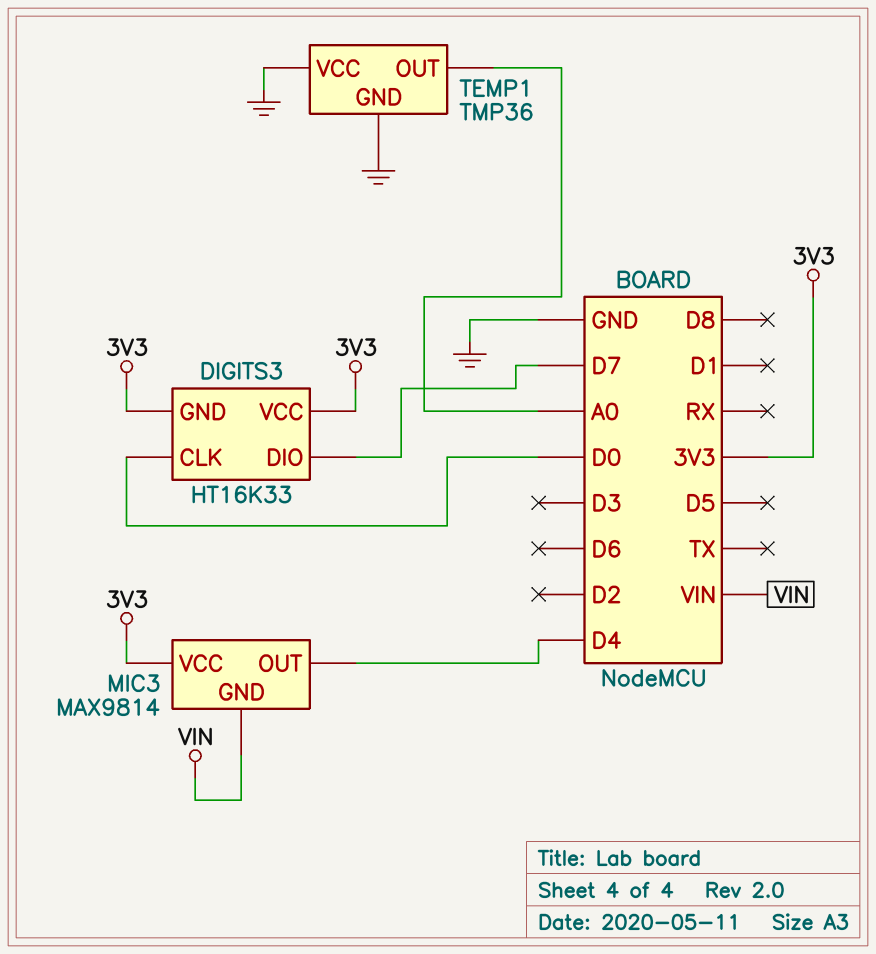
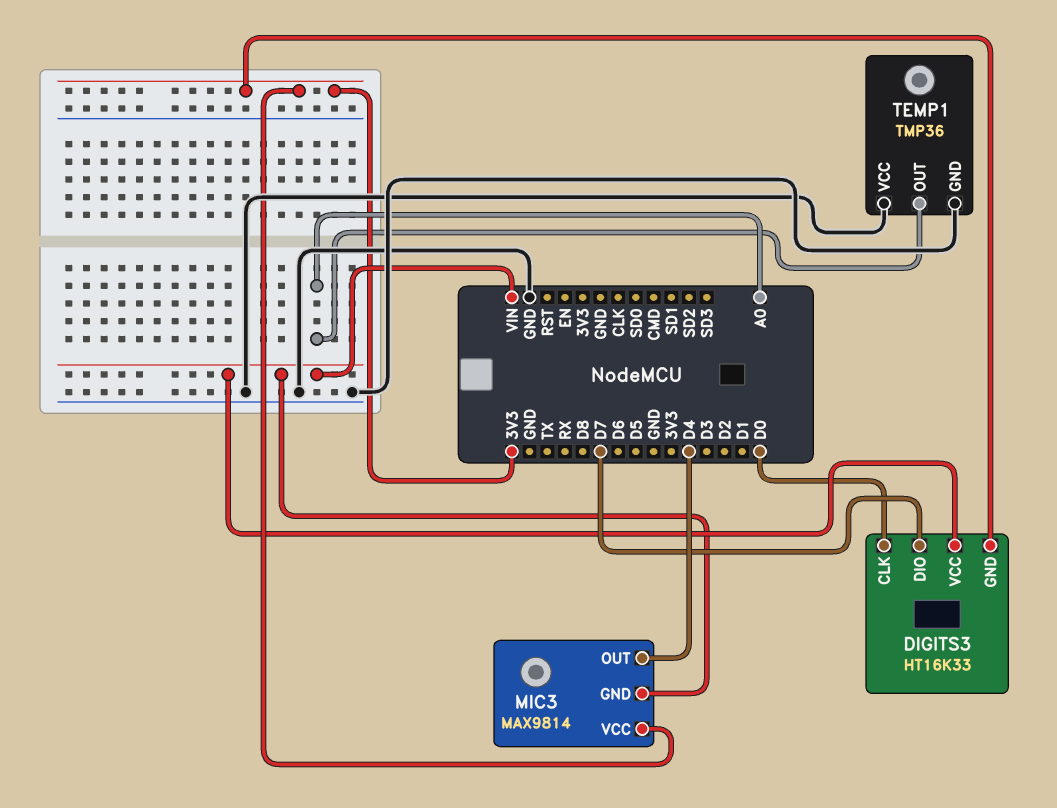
DIGITS3 pin VCC: 3V3 -> VIN

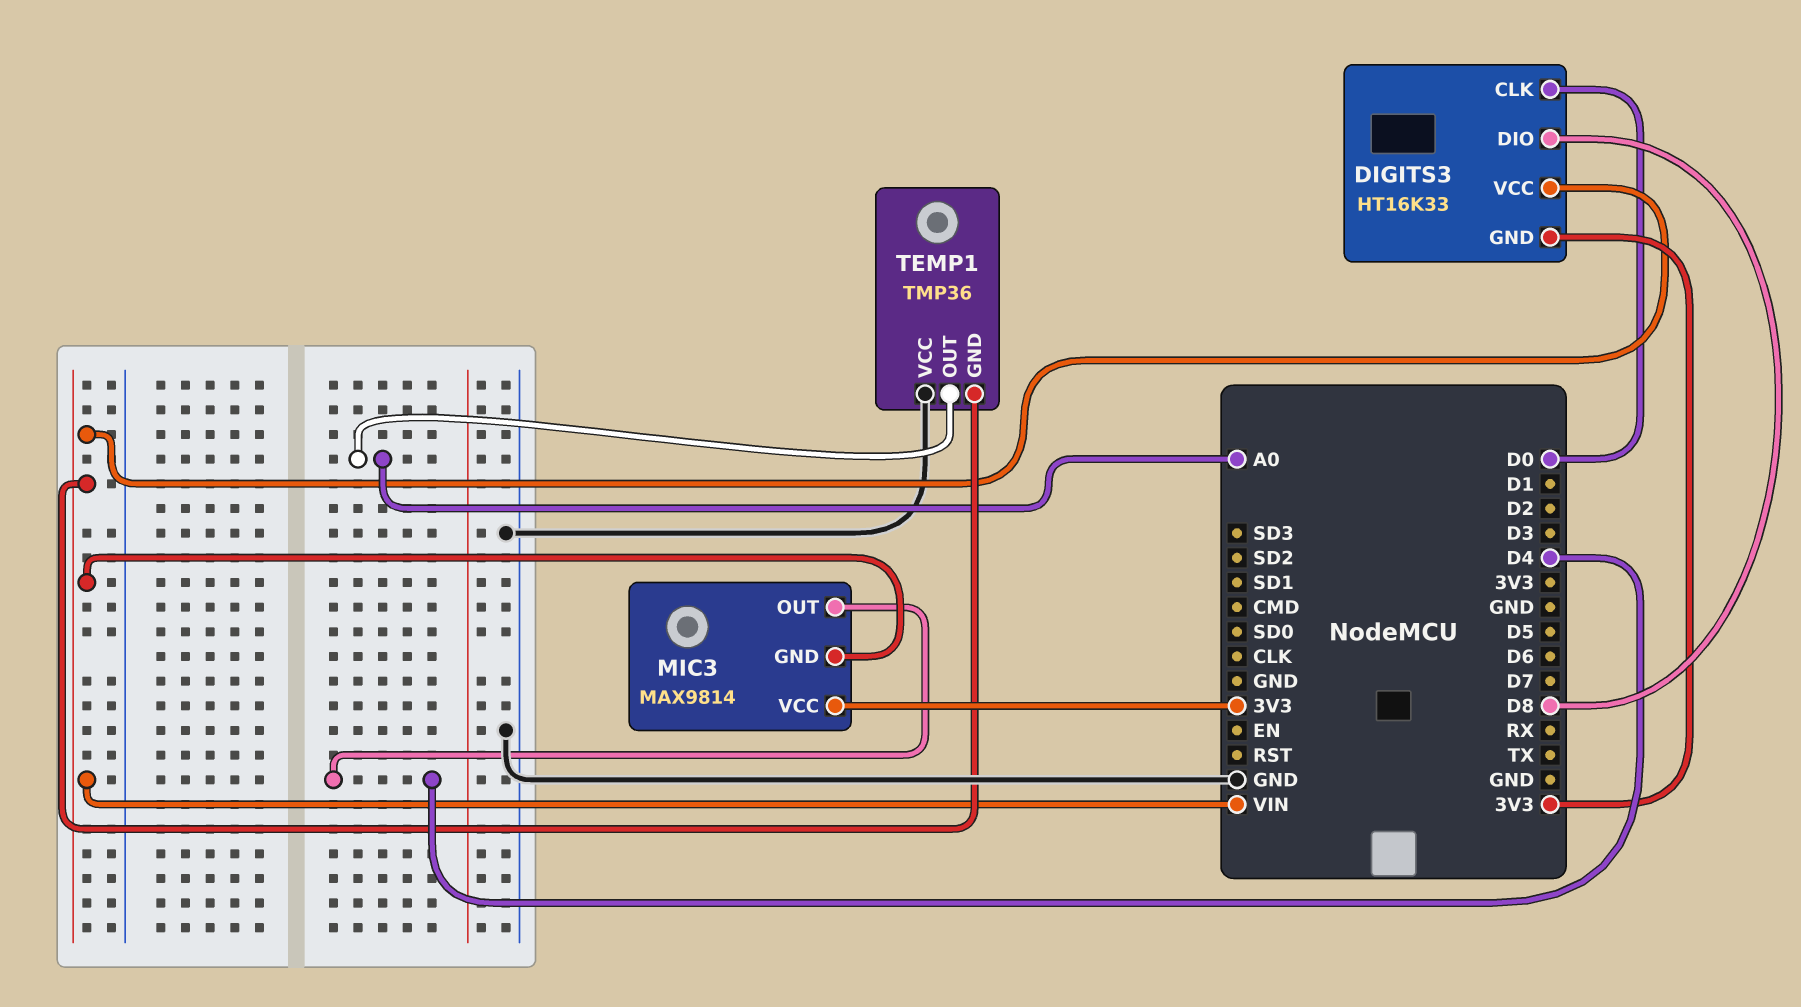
DIGITS3 pin DIO: D7 -> D8
TEMP1 pin GND: GND -> VIN

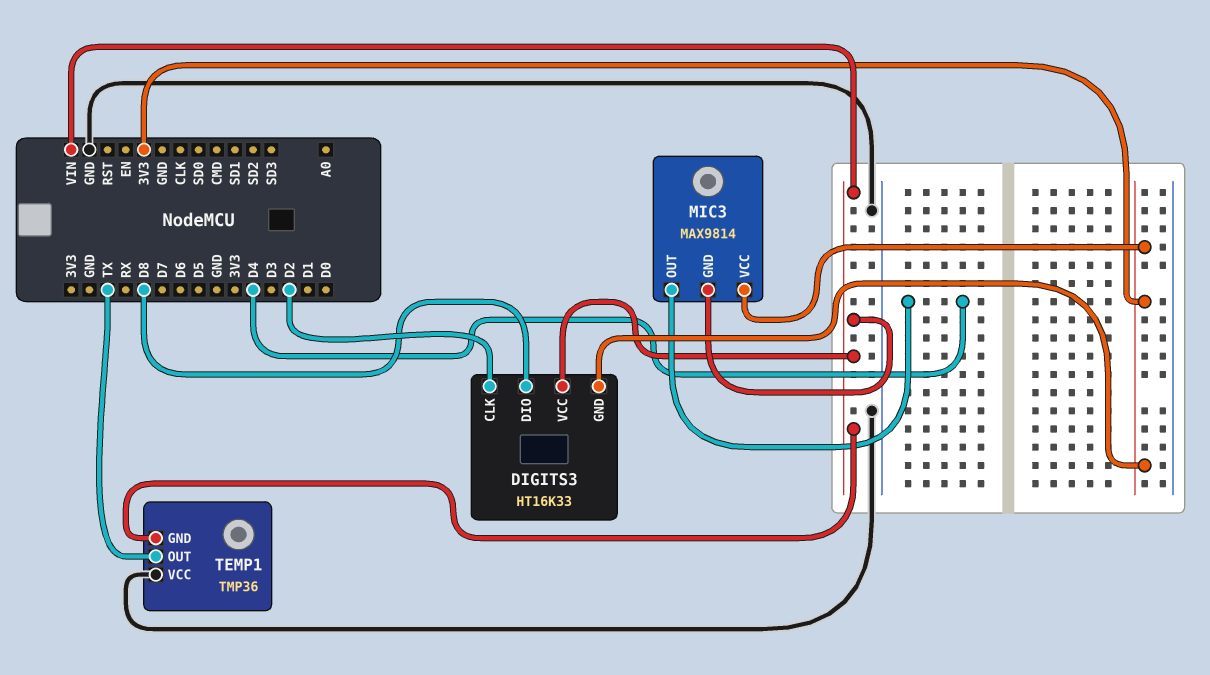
DIGITS3 pin CLK: D0 -> D2
TEMP1 pin OUT: A0 -> TX

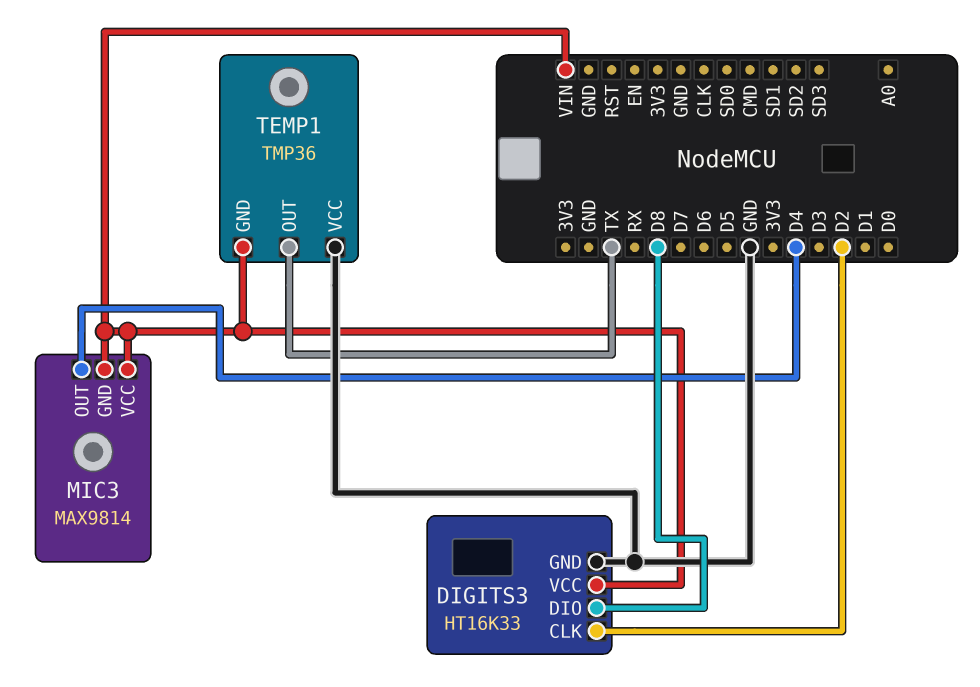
DIGITS3 pin GND: 3V3 -> GND
MIC3 pin VCC: 3V3 -> VIN

